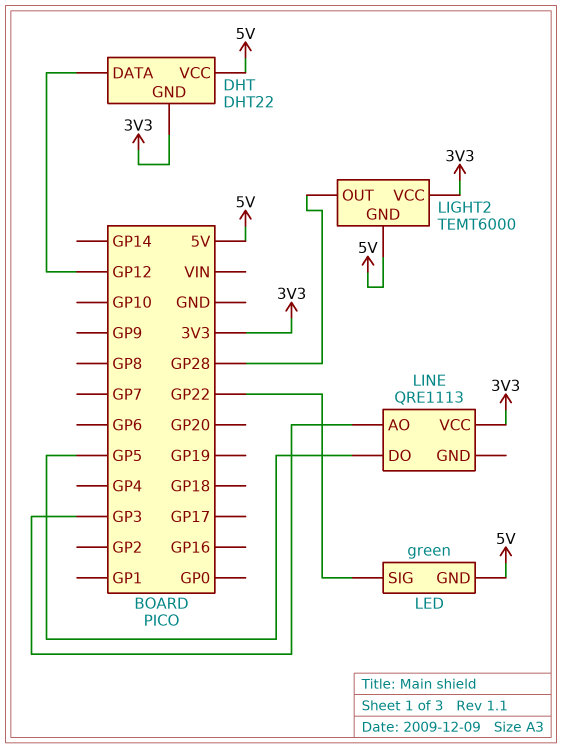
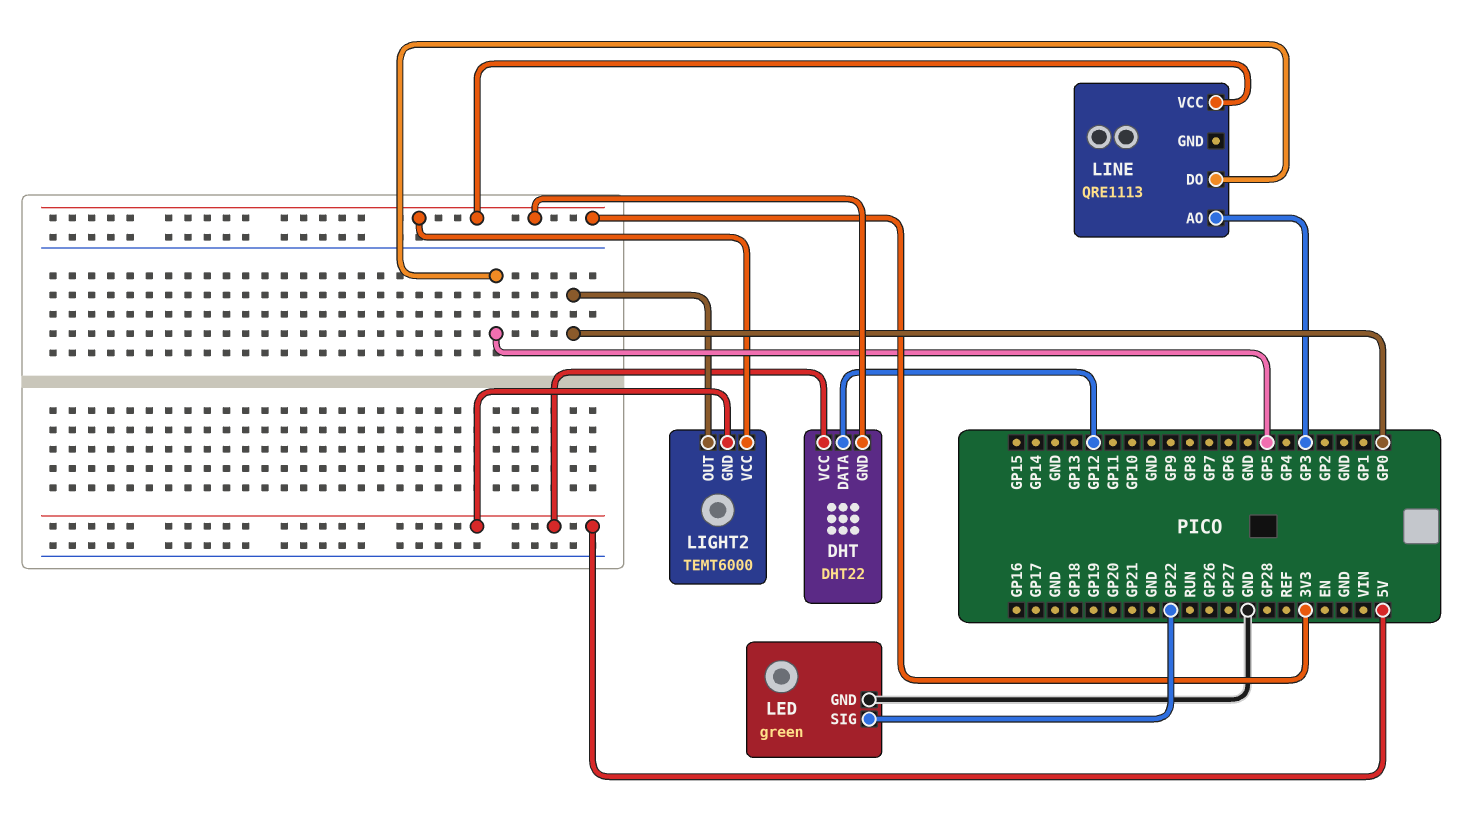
LED pin GND: 5V -> GND
LIGHT2 pin OUT: GP28 -> GP0

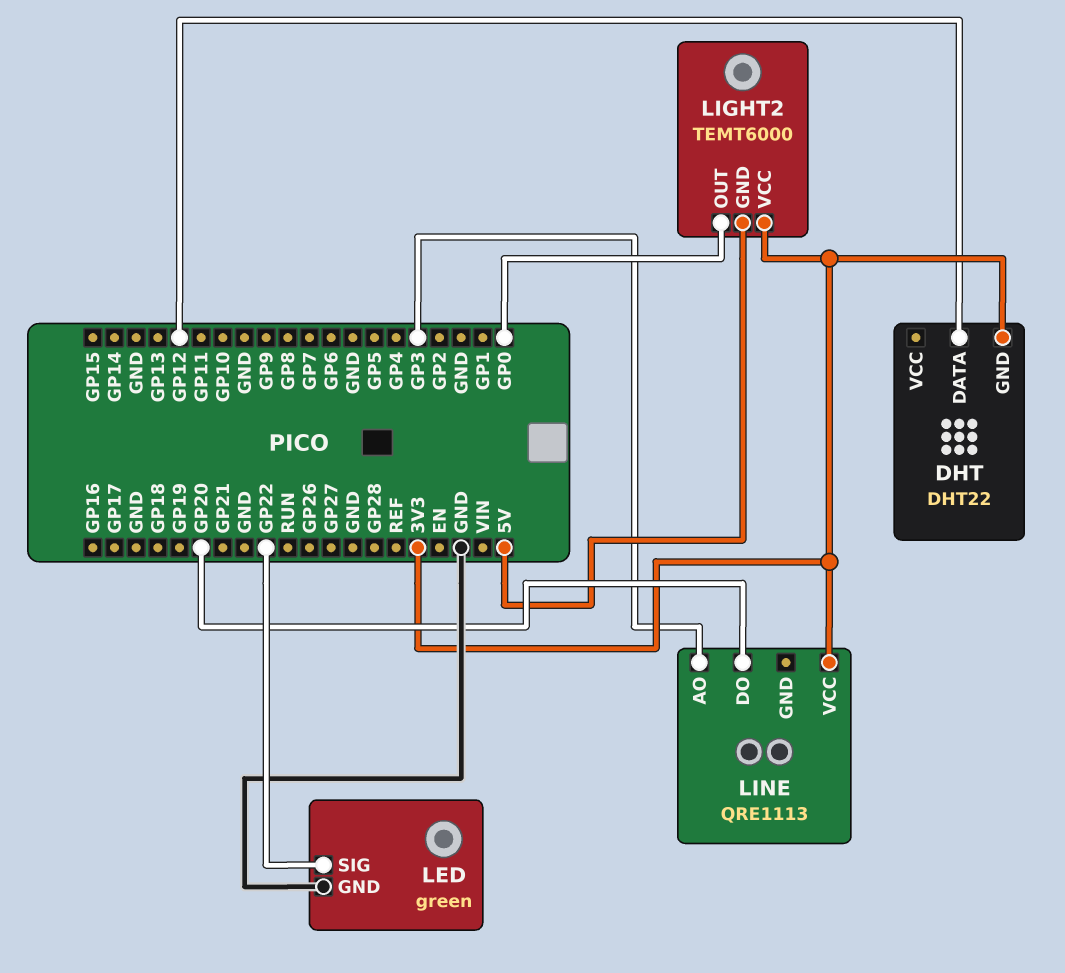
DHT pin VCC: 5V -> none
LINE pin DO: GP5 -> GP20

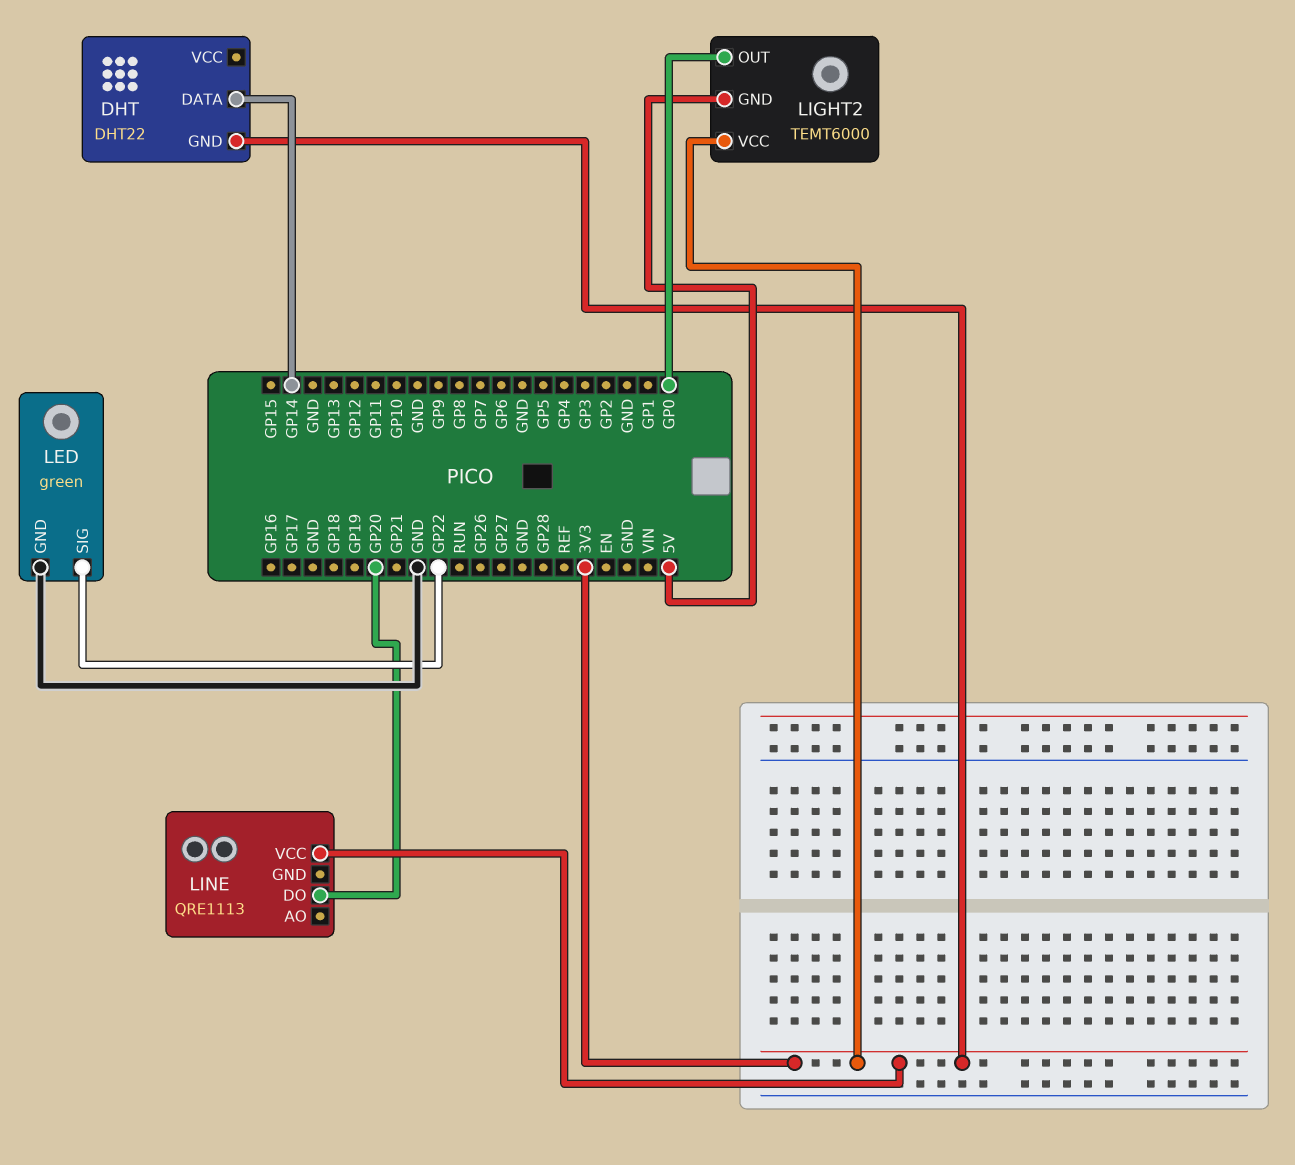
DHT pin DATA: GP12 -> GP14
LINE pin AO: GP3 -> none

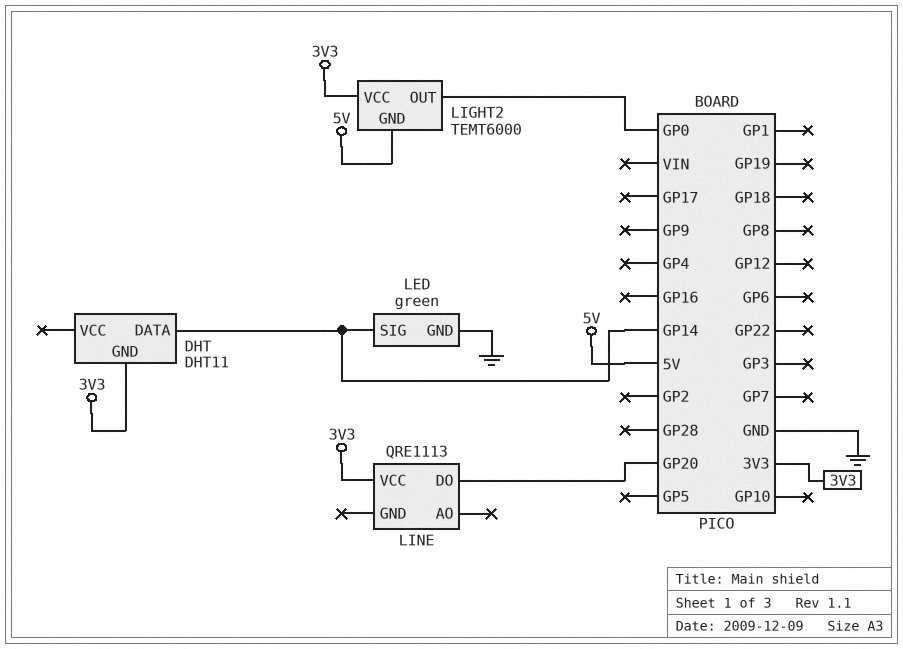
DHT: DHT22 -> DHT11
LED pin SIG: GP22 -> GP14

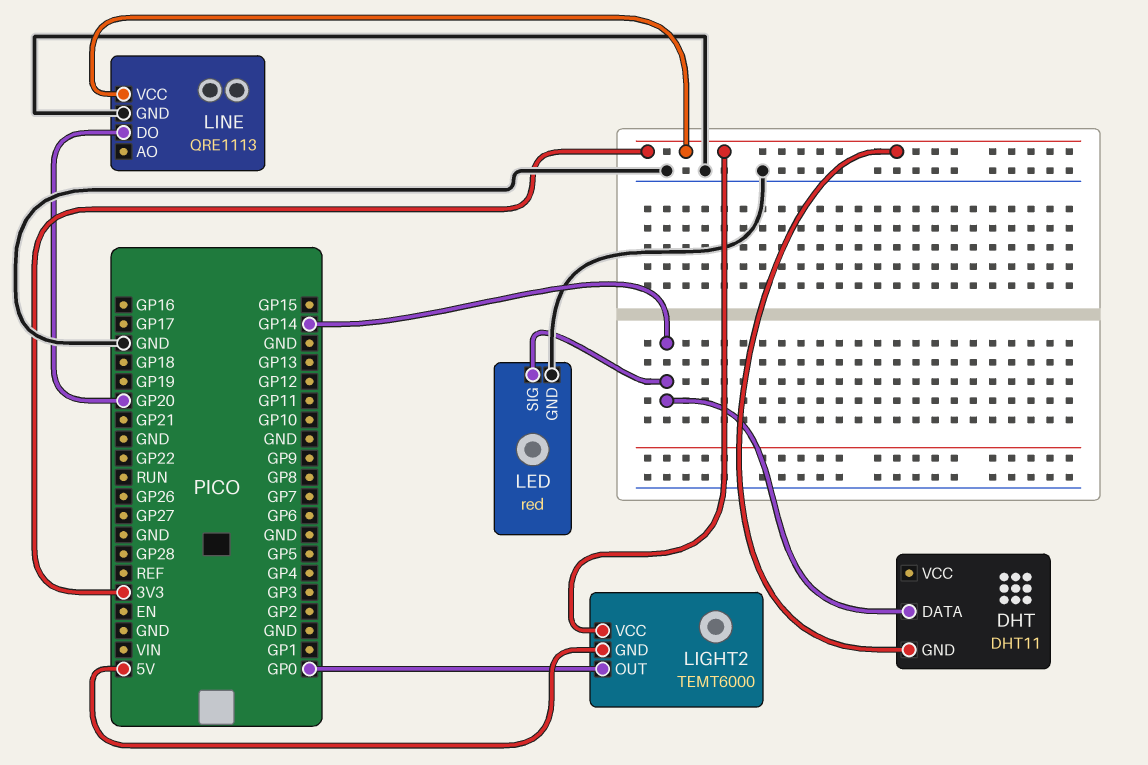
LED: green -> red
LINE pin GND: none -> GND

